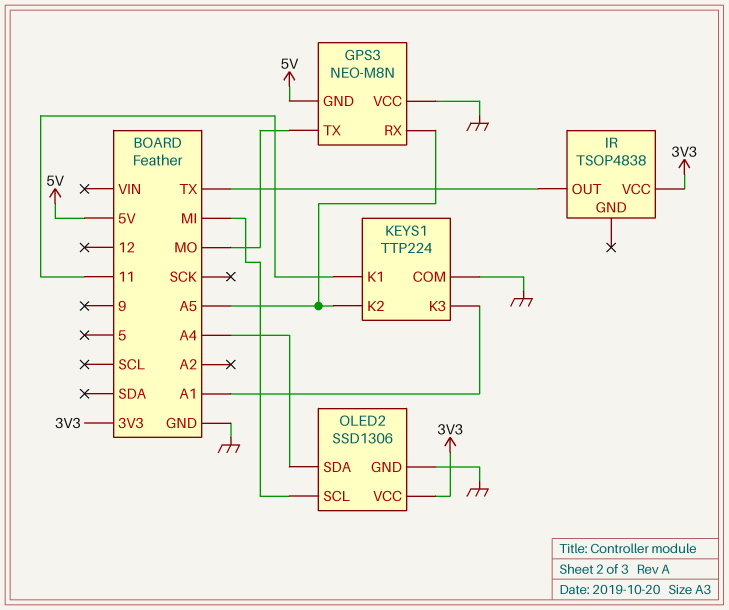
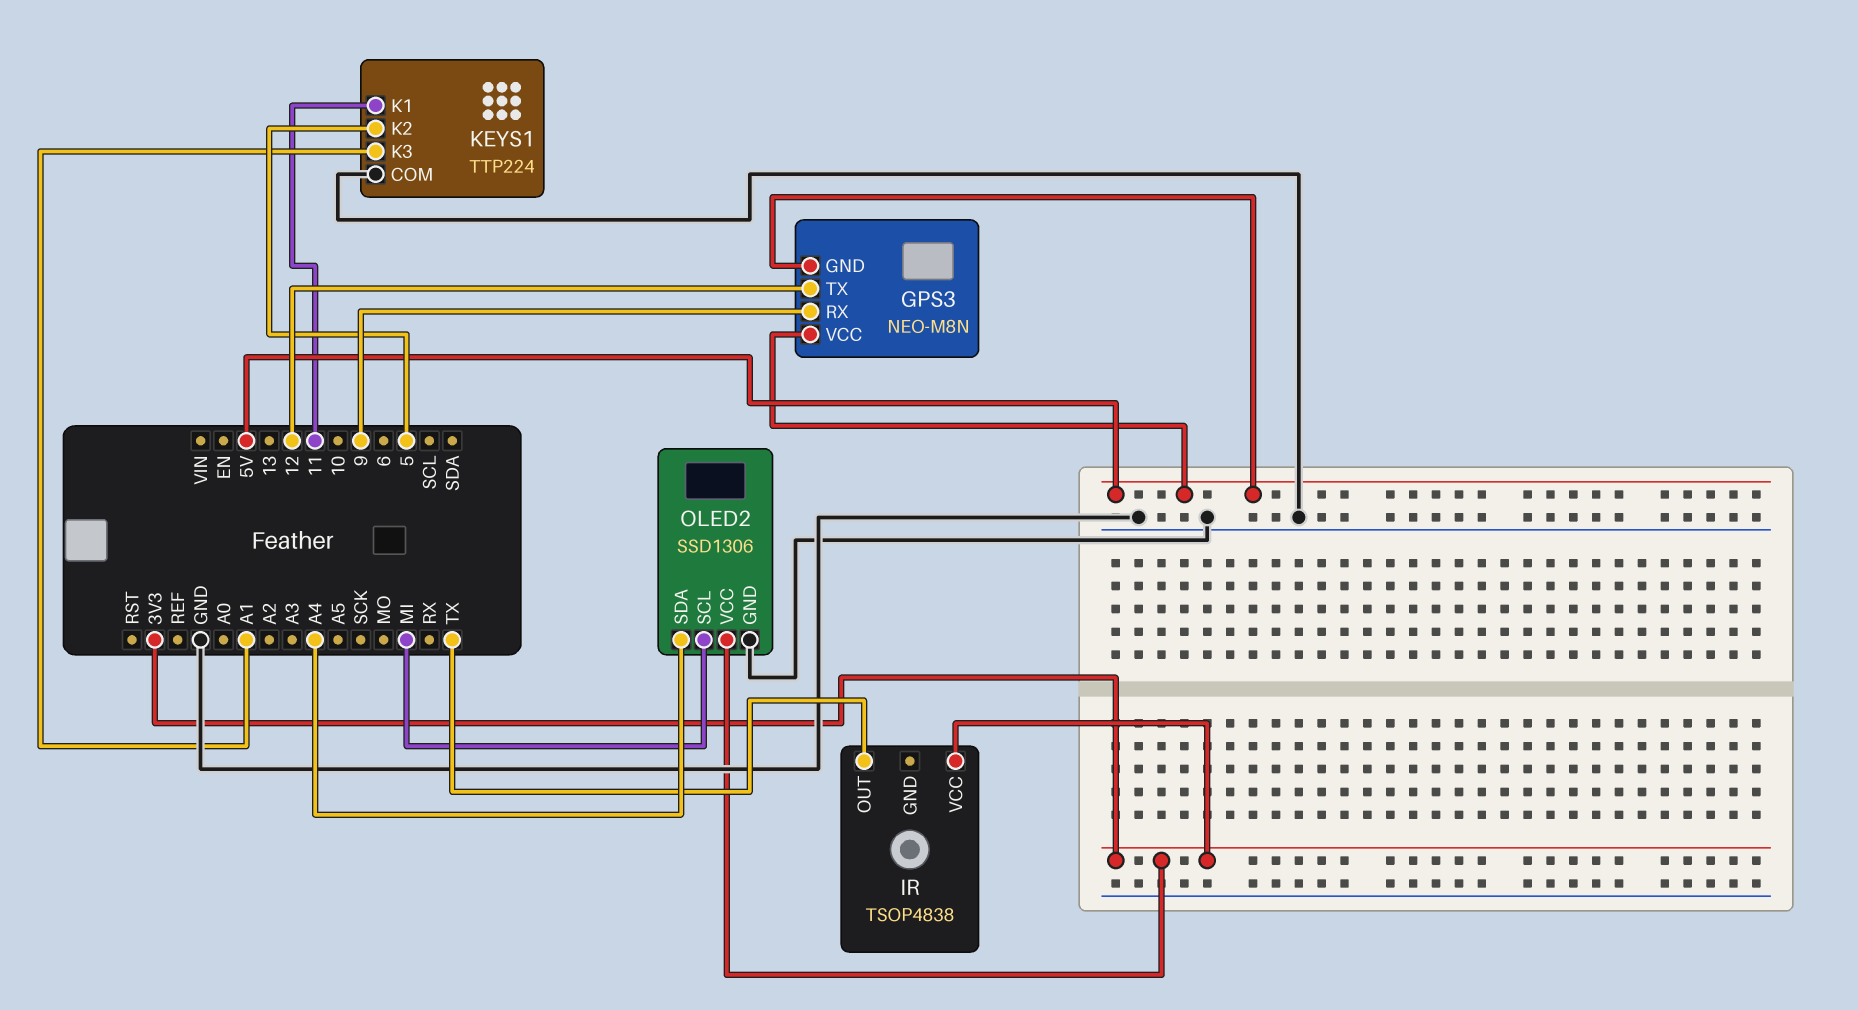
GPS3 pin RX: A5 -> 9
GPS3 pin TX: MO -> 12
GPS3 pin VCC: GND -> 5V
KEYS1 pin K2: A5 -> 5

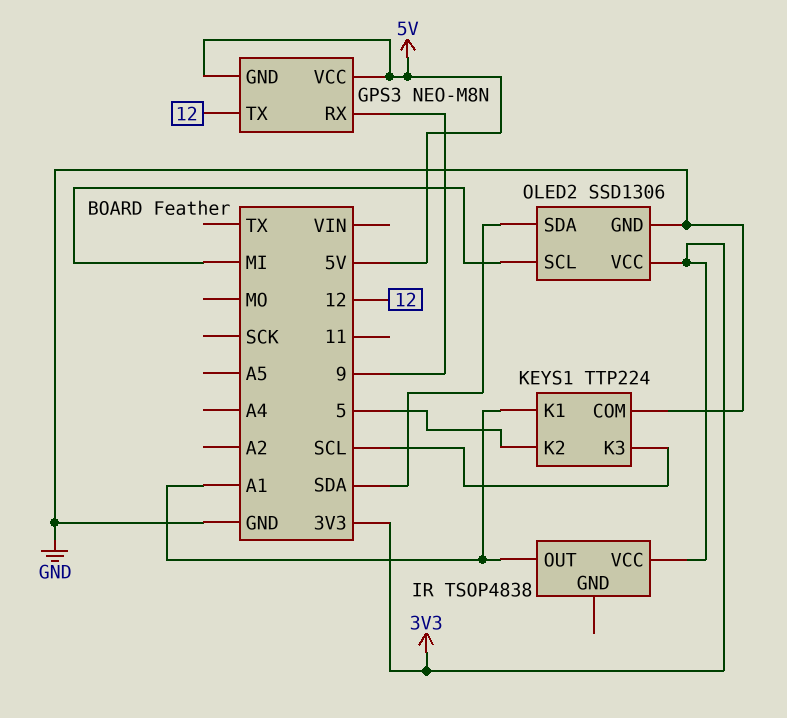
IR pin OUT: TX -> A1
KEYS1 pin K1: 11 -> A1
KEYS1 pin K3: A1 -> SCL
OLED2 pin SDA: A4 -> SDA

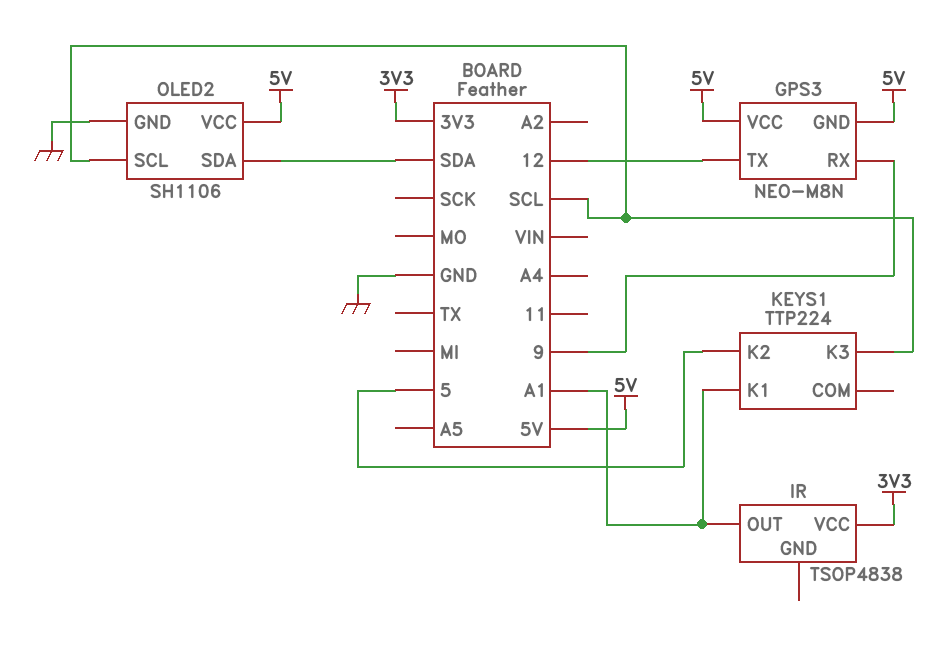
KEYS1 pin COM: GND -> none
OLED2: SSD1306 -> SH1106
OLED2 pin SCL: MI -> SCL
OLED2 pin VCC: 3V3 -> 5V

